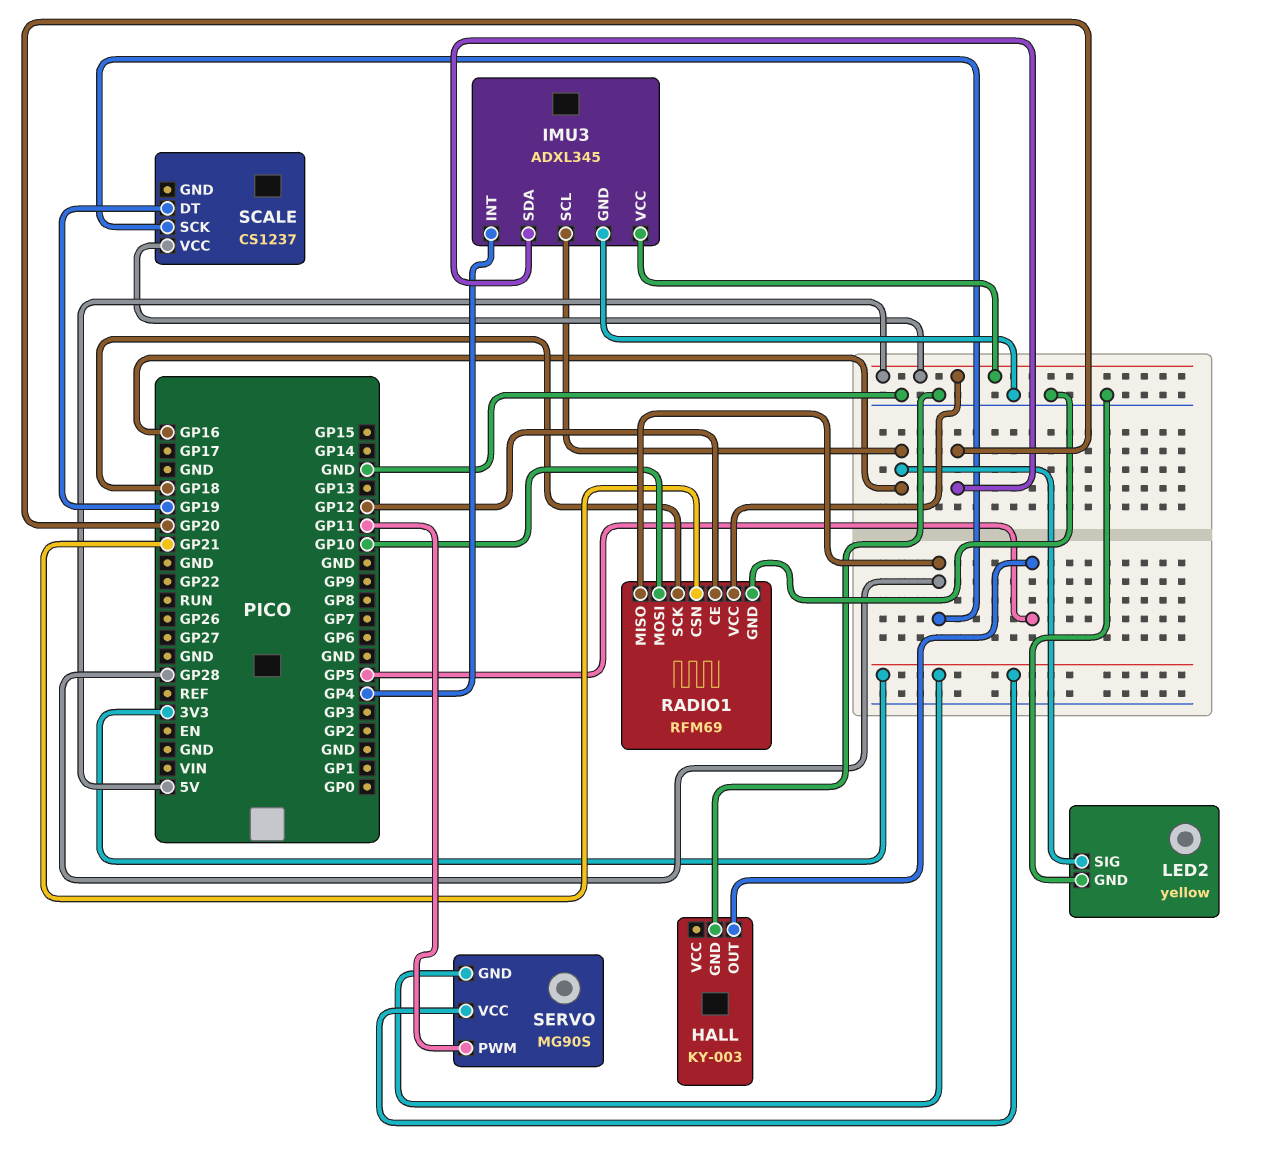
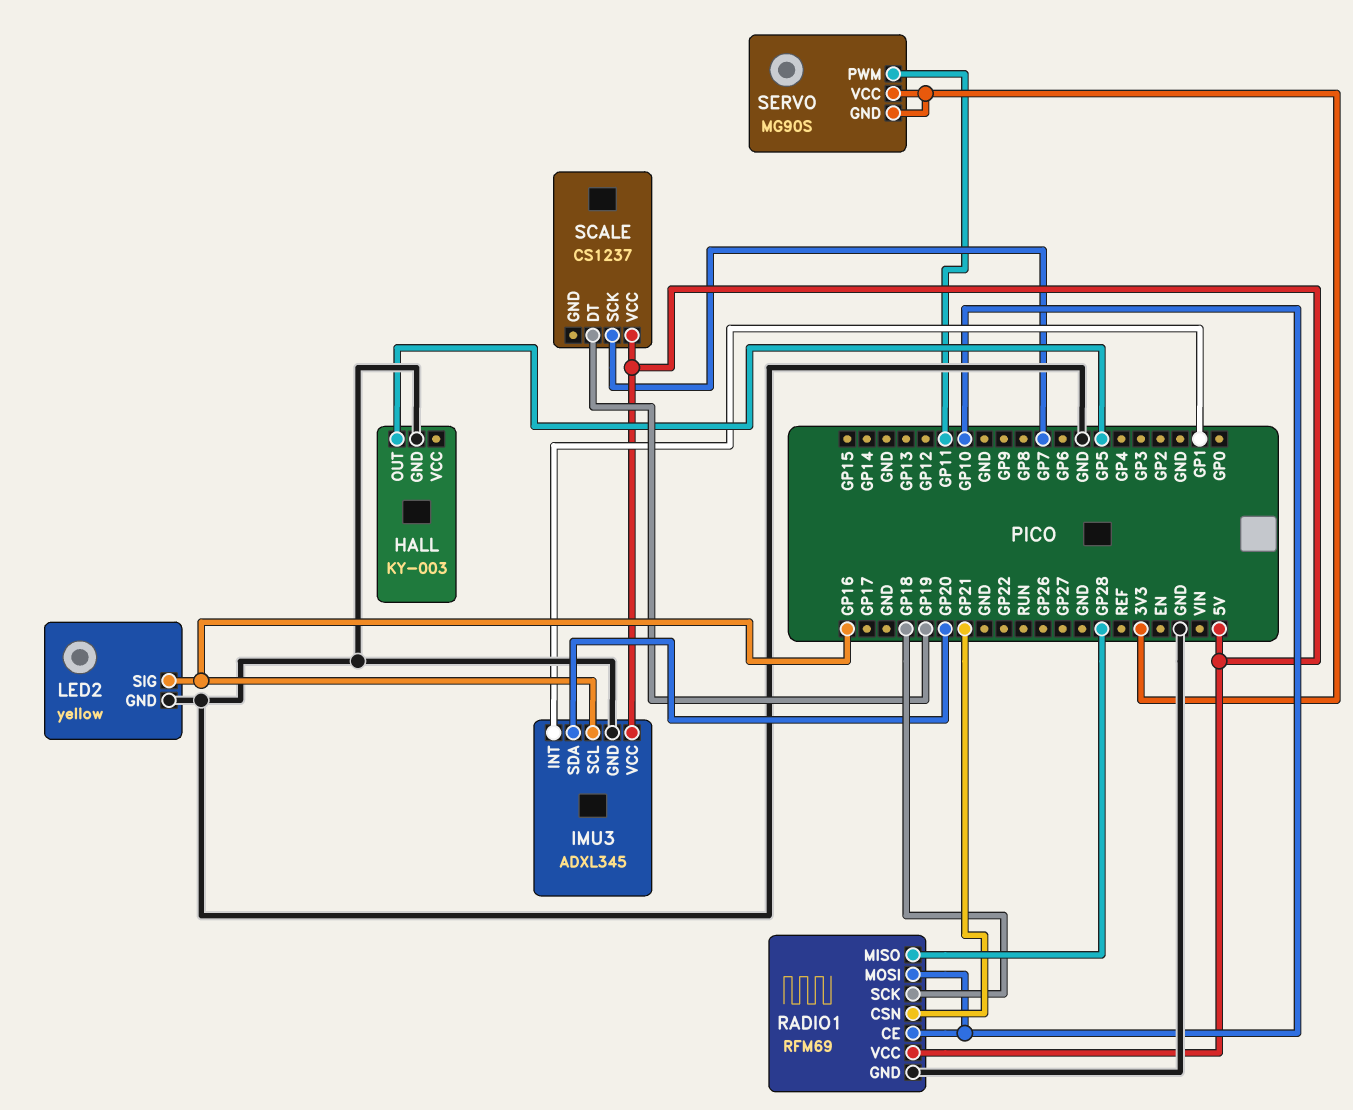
IMU3 pin INT: GP4 -> GP1
RADIO1 pin CE: GP12 -> GP10
SCALE pin SCK: GP28 -> GP7

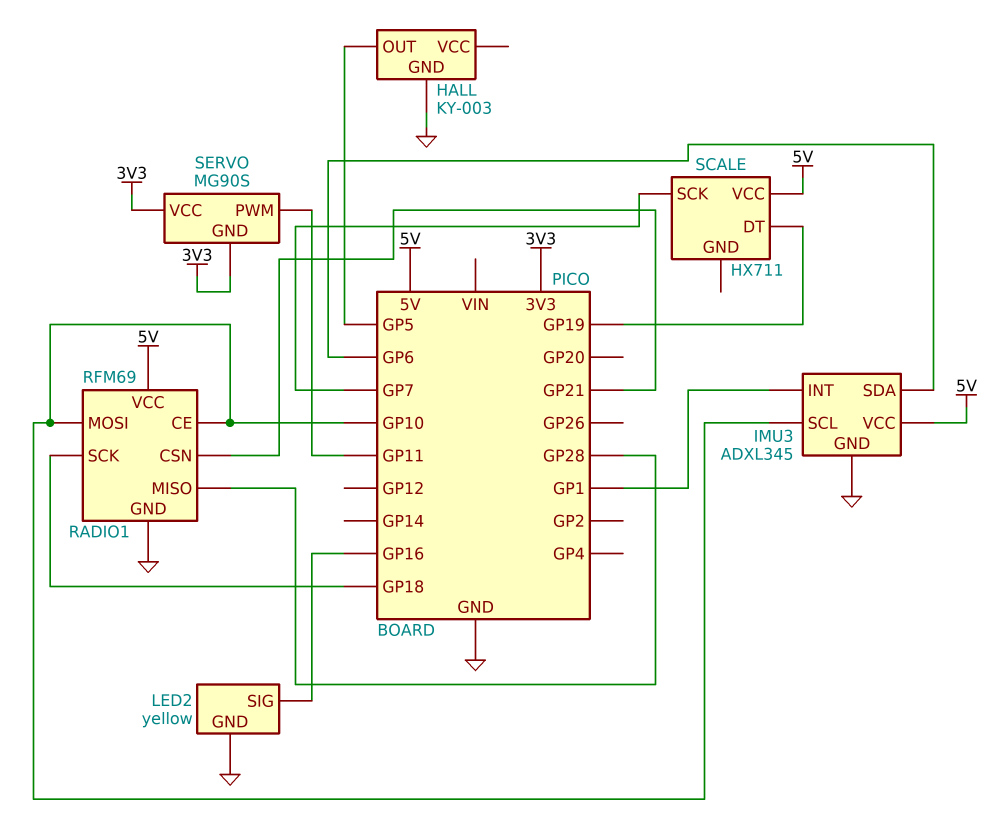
IMU3 pin SCL: GP16 -> GP10
IMU3 pin SDA: GP20 -> GP6
SCALE: CS1237 -> HX711

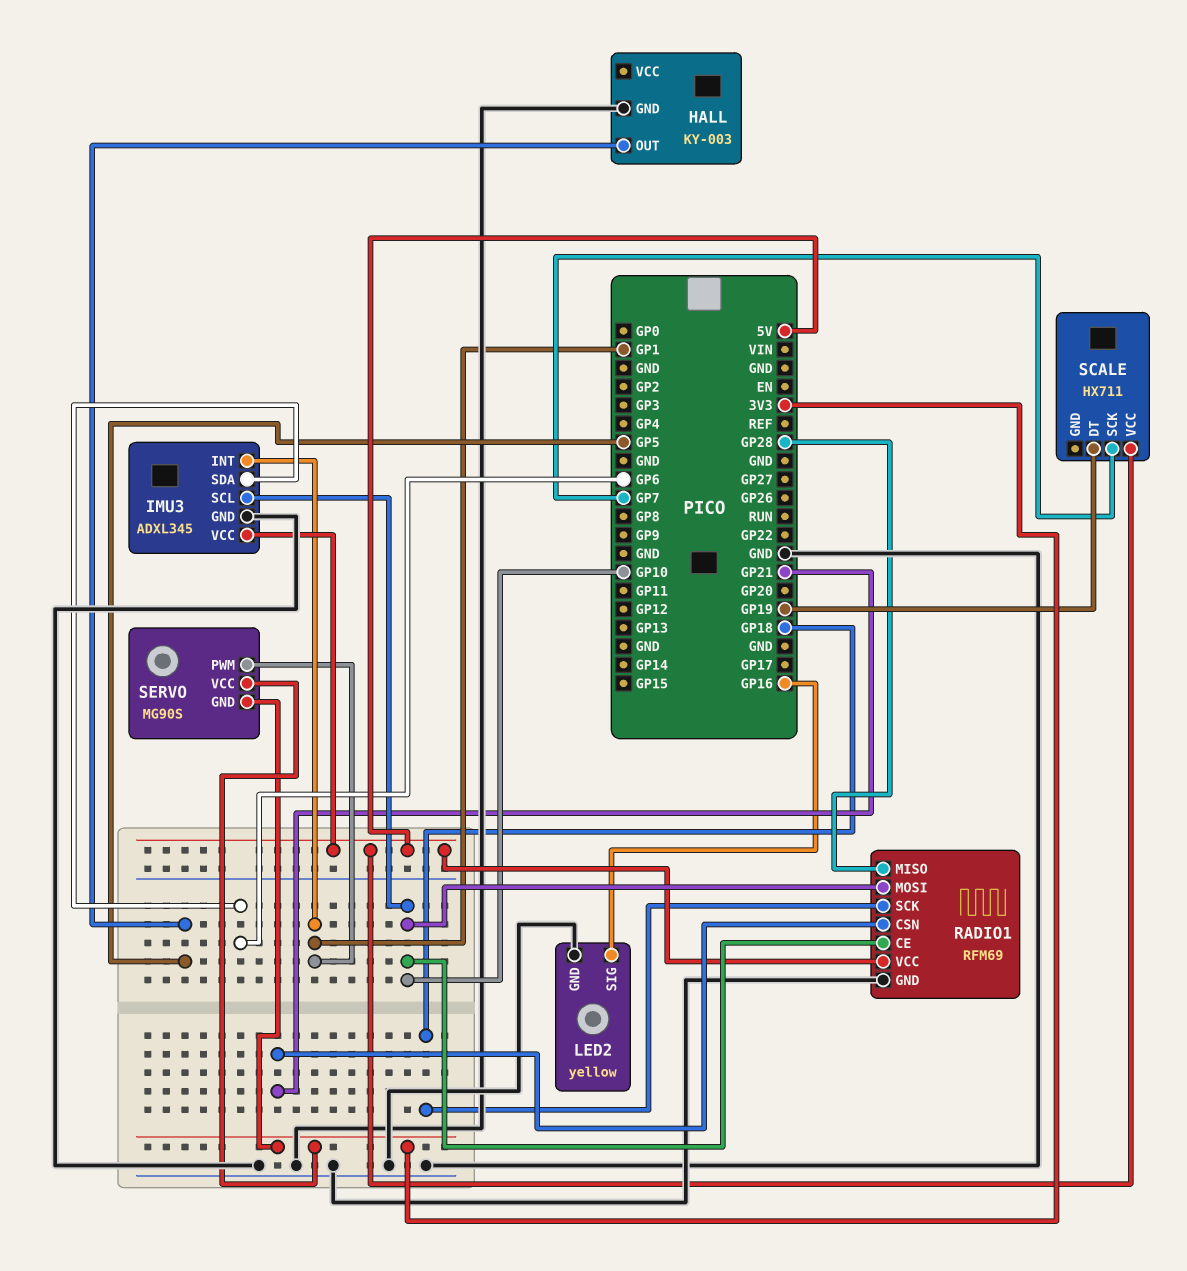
SERVO pin PWM: GP11 -> GP1

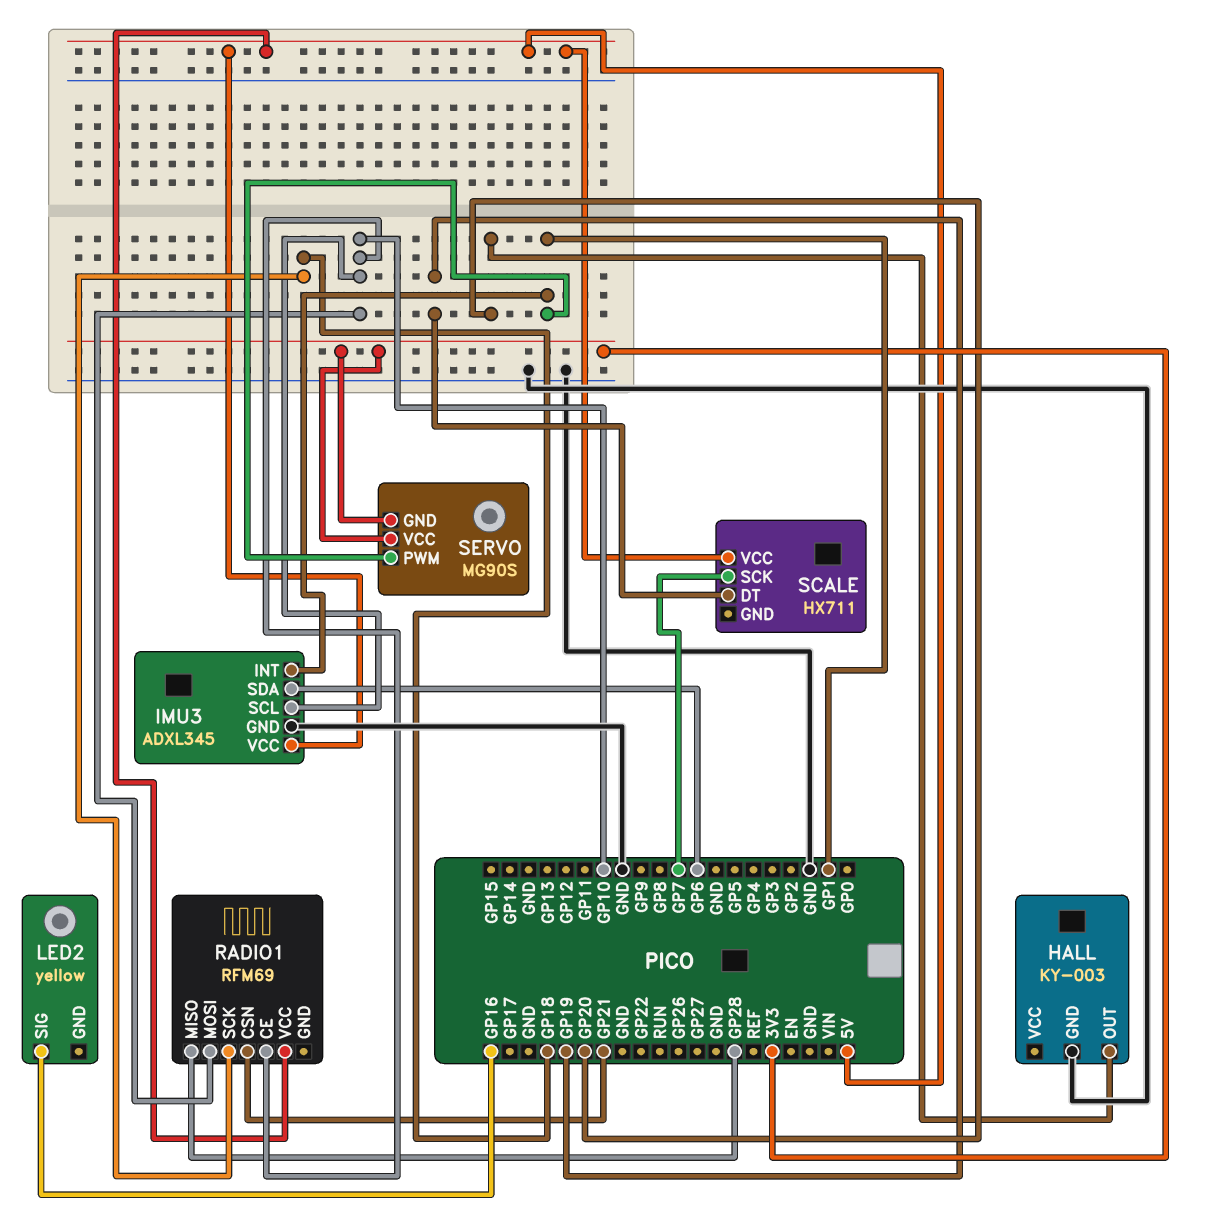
HALL pin OUT: GP5 -> GP20
LED2 pin GND: GND -> none
RADIO1 pin GND: GND -> none

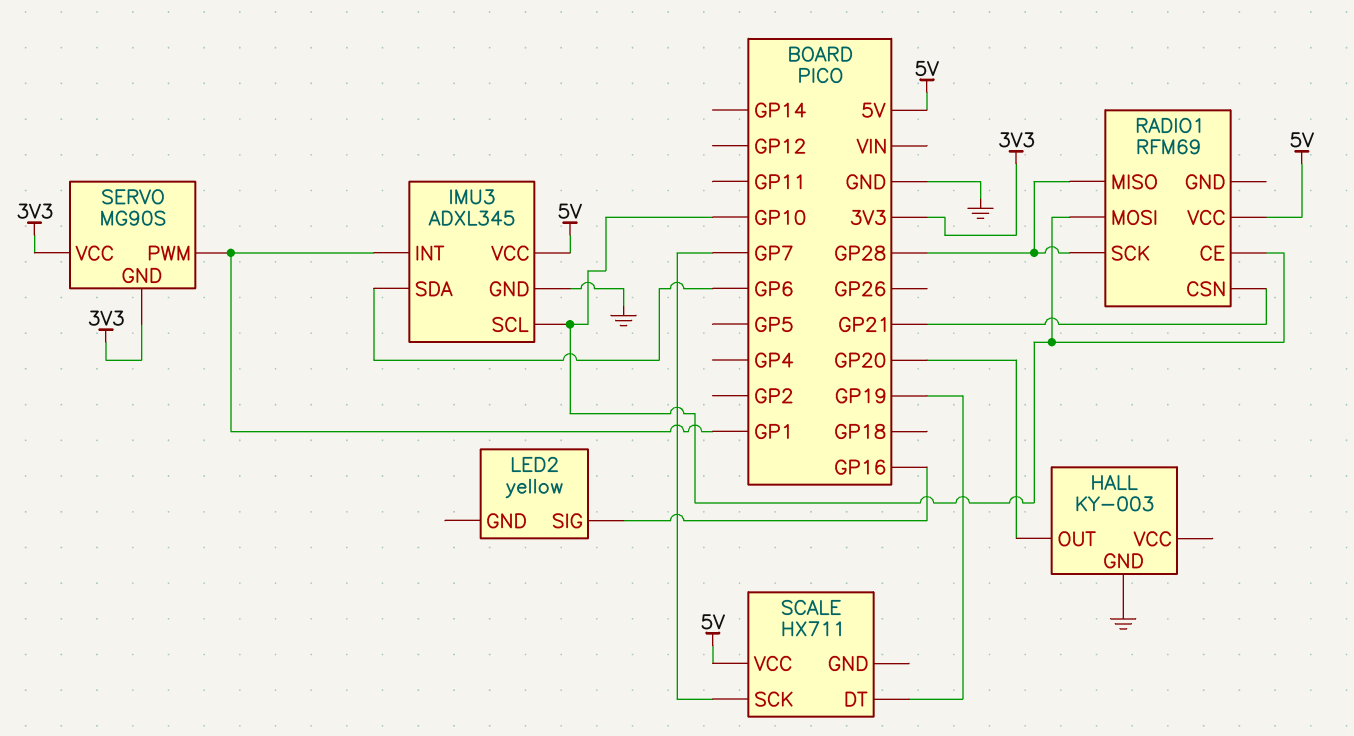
RADIO1 pin SCK: GP18 -> GP28

